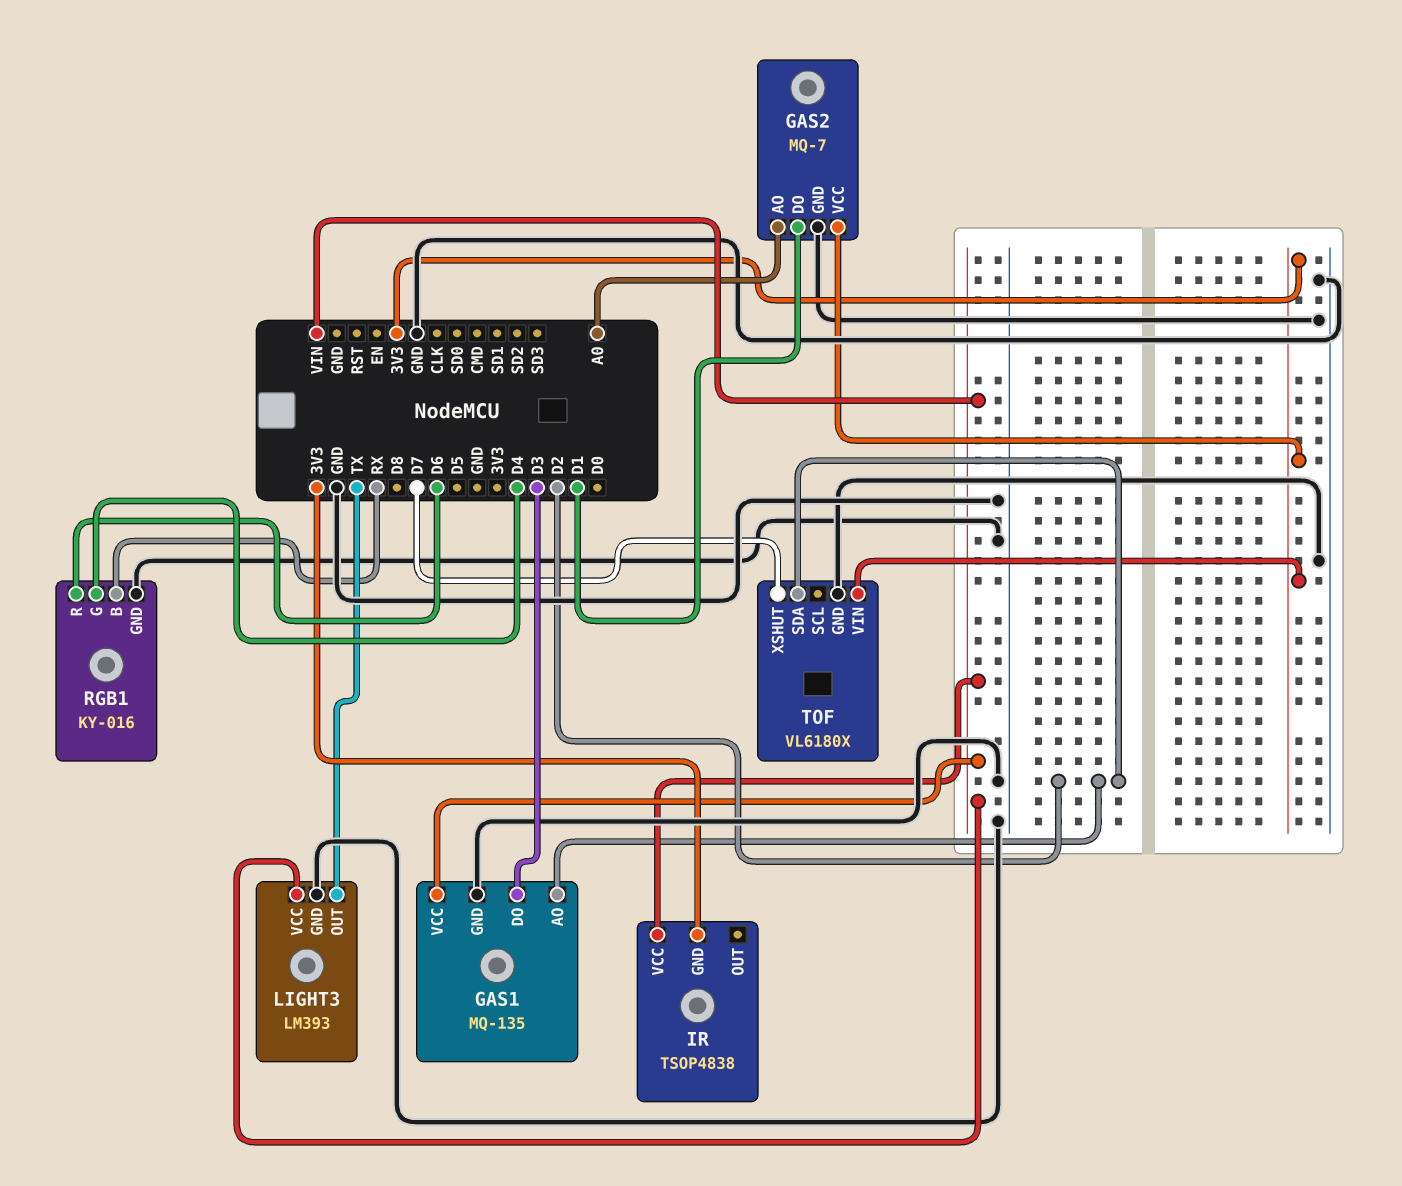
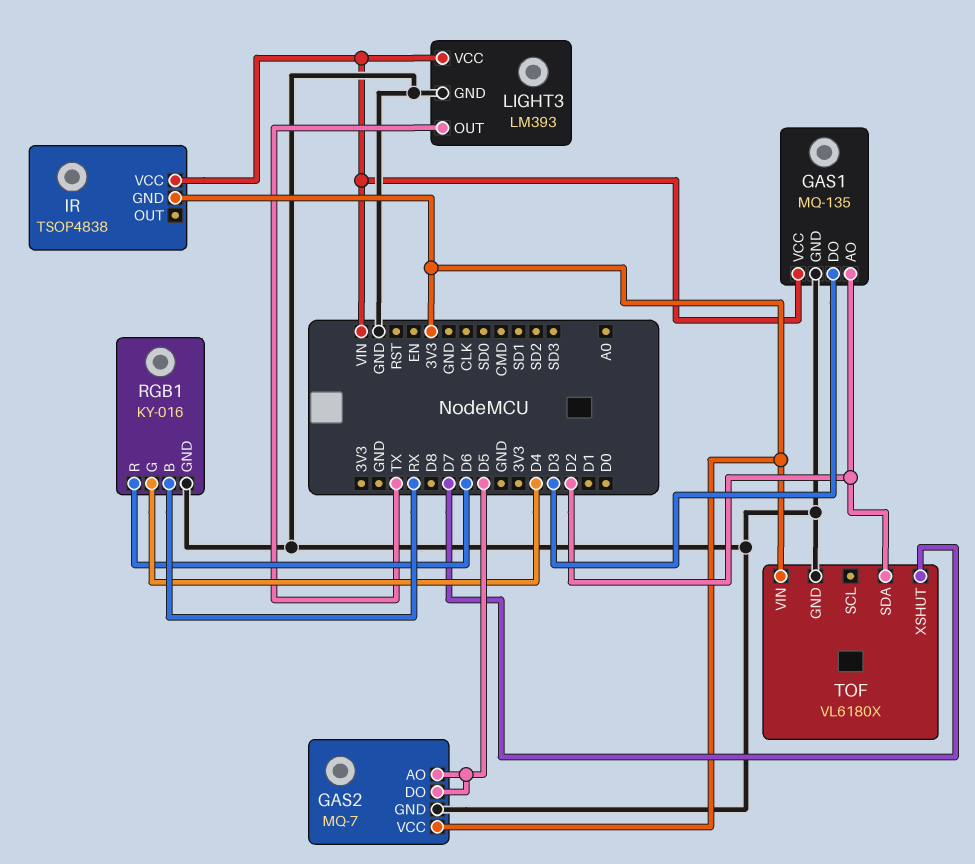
GAS2 pin AO: A0 -> D5
GAS2 pin DO: D1 -> D5

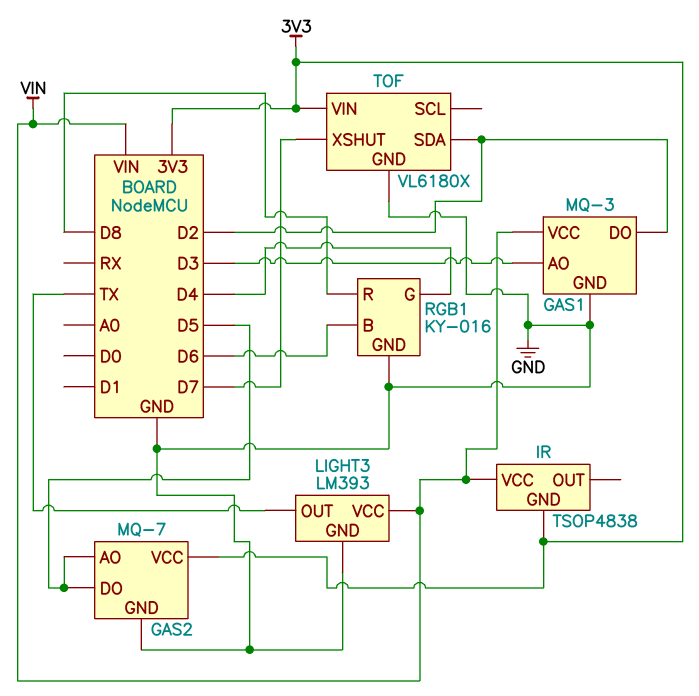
GAS1: MQ-135 -> MQ-3
GAS1 pin AO: D2 -> D3
GAS1 pin DO: D3 -> D2
RGB1 pin B: RX -> D6
RGB1 pin R: D6 -> D8

